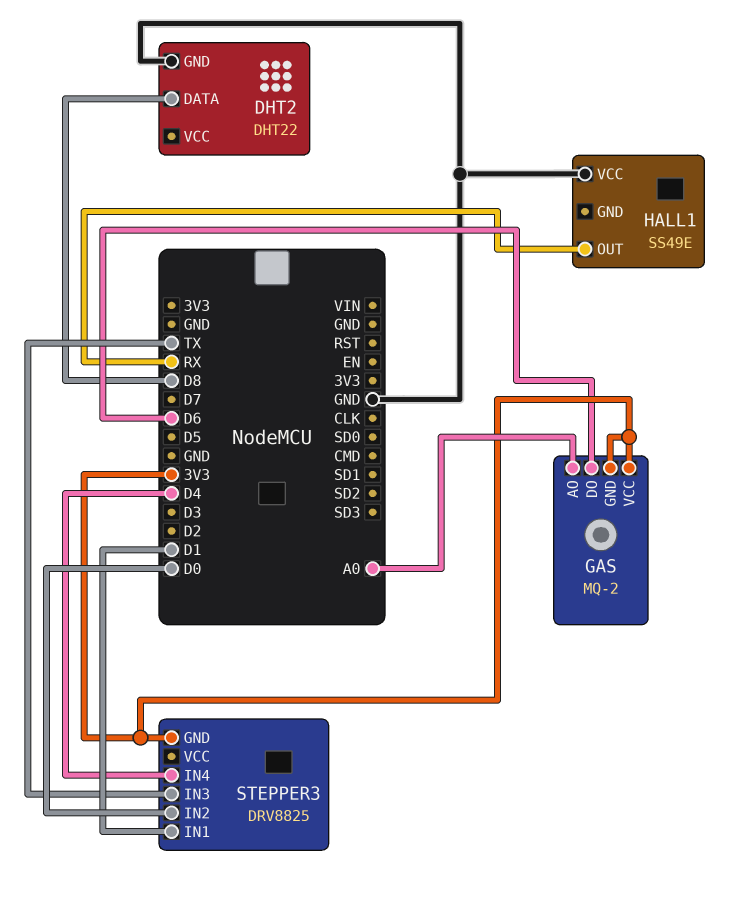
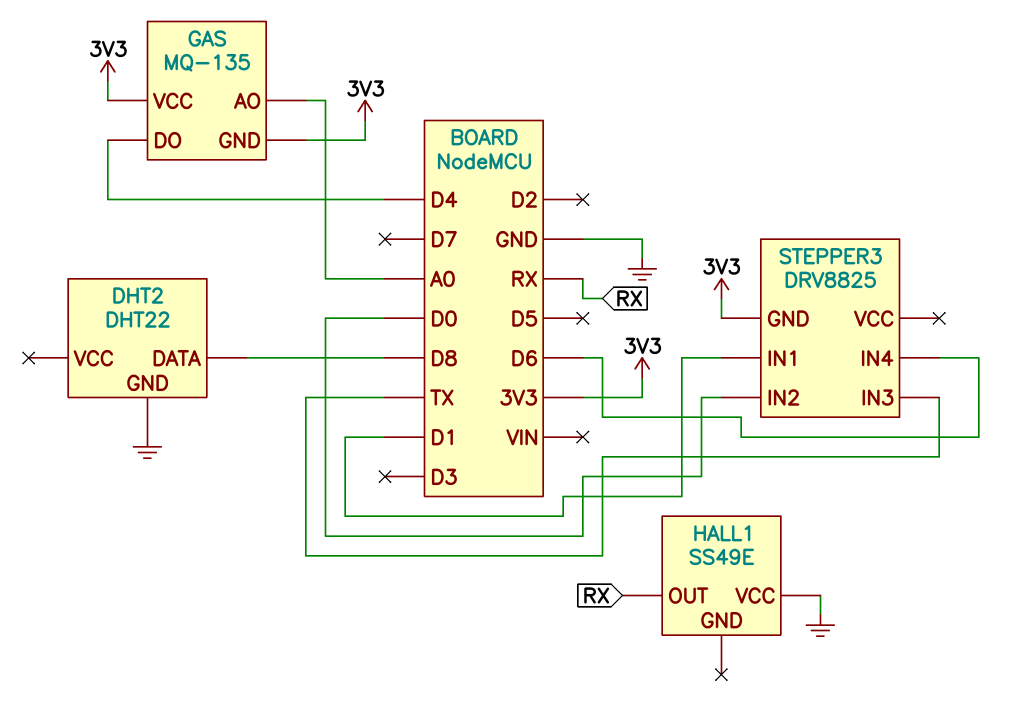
GAS: MQ-2 -> MQ-135
GAS pin DO: D6 -> D4
STEPPER3 pin IN4: D4 -> D6

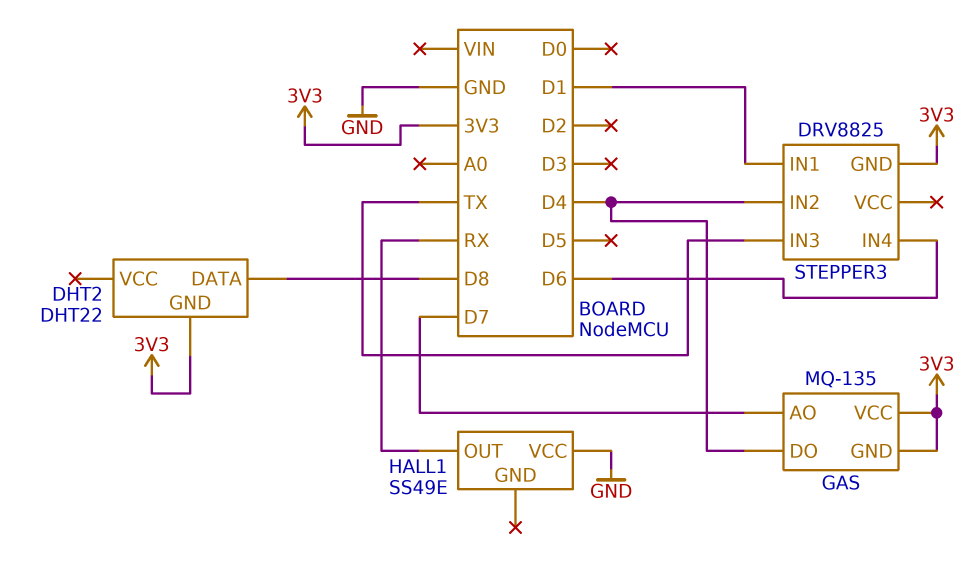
DHT2 pin GND: GND -> 3V3
GAS pin AO: A0 -> D7
STEPPER3 pin IN2: D0 -> D4

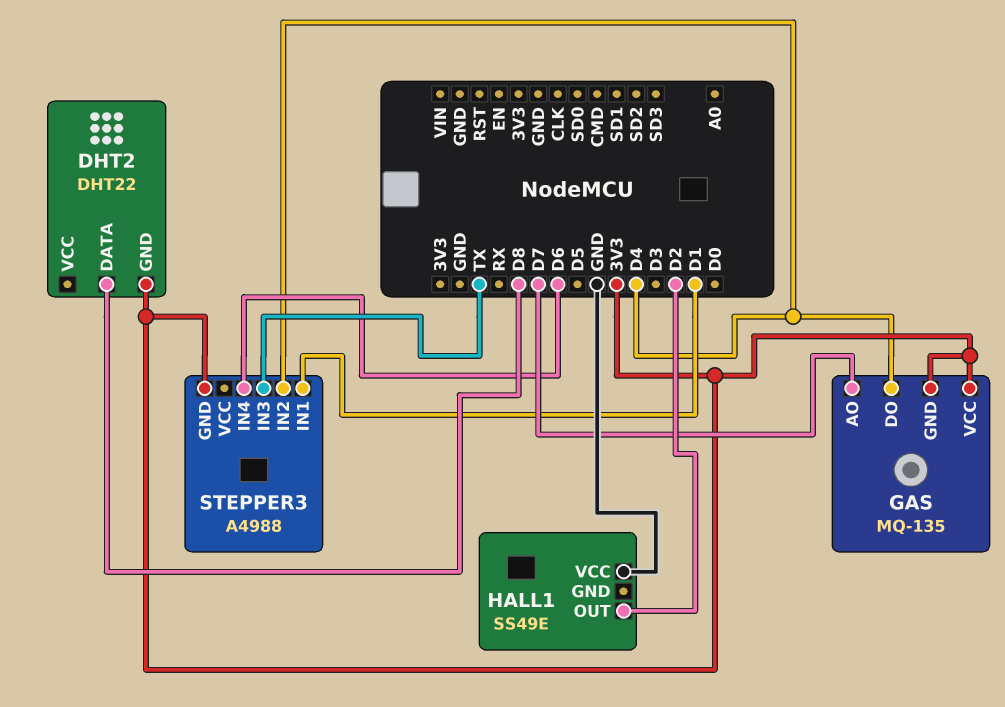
HALL1 pin OUT: RX -> D2
STEPPER3: DRV8825 -> A4988

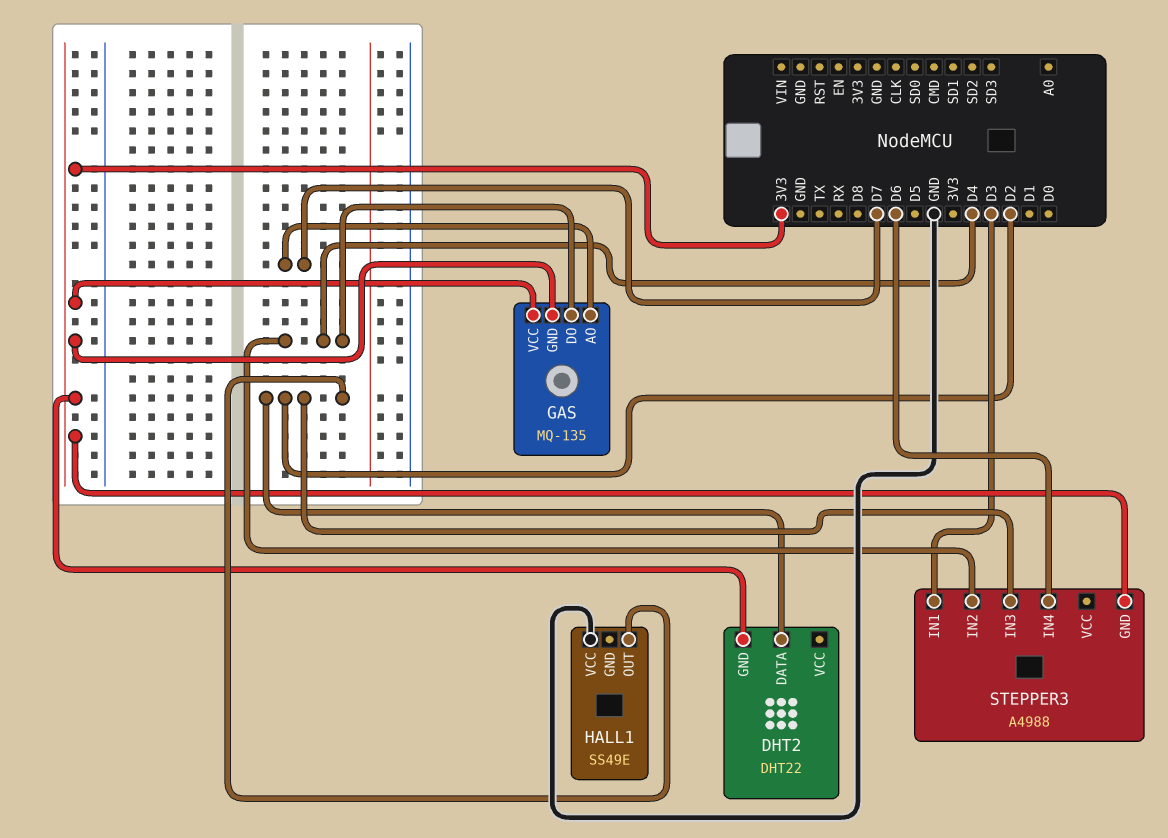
DHT2 pin DATA: D8 -> D2
STEPPER3 pin IN1: D1 -> D3
STEPPER3 pin IN3: TX -> D2

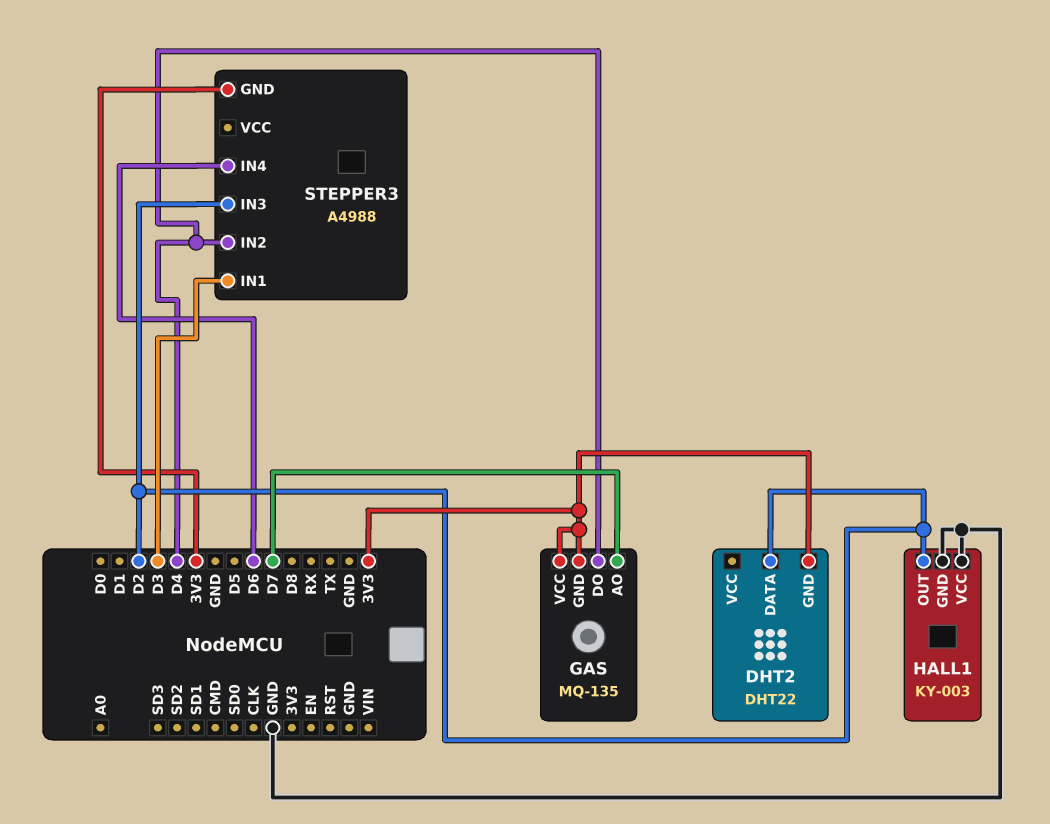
HALL1: SS49E -> KY-003
HALL1 pin GND: none -> GND

